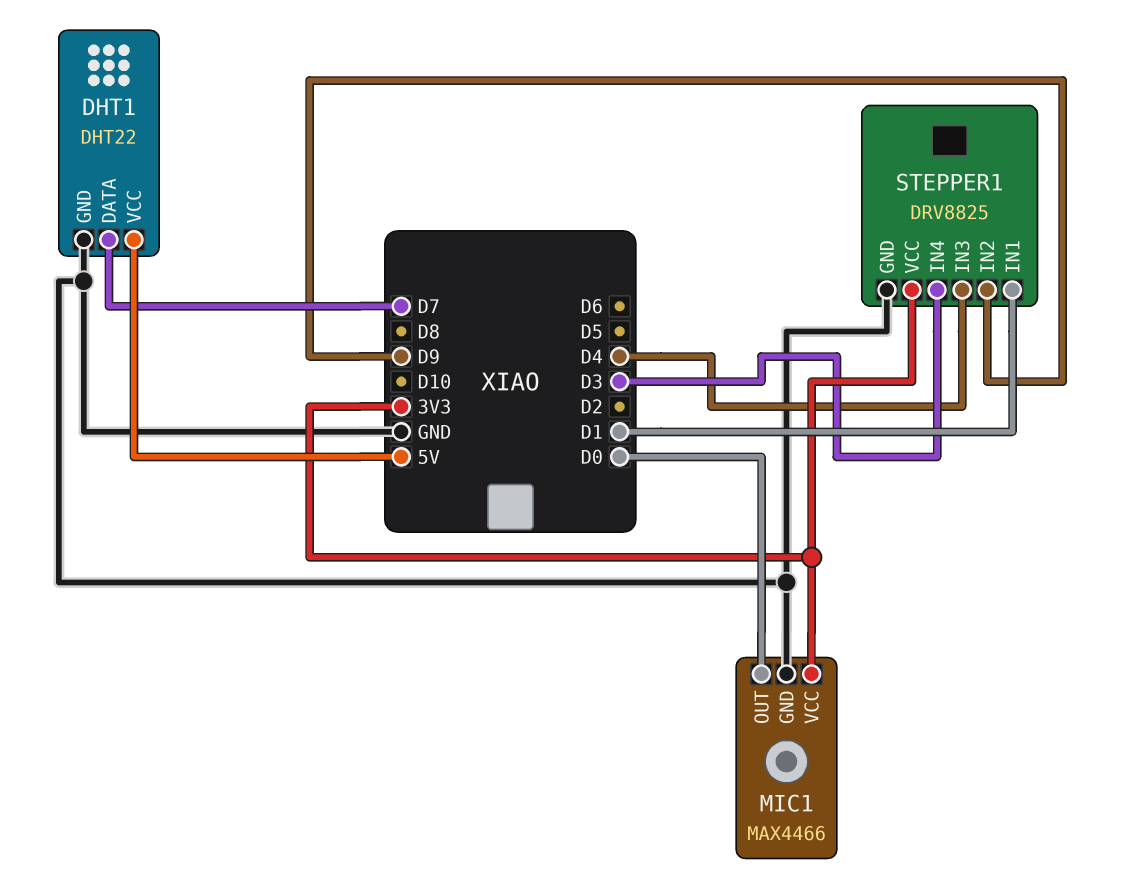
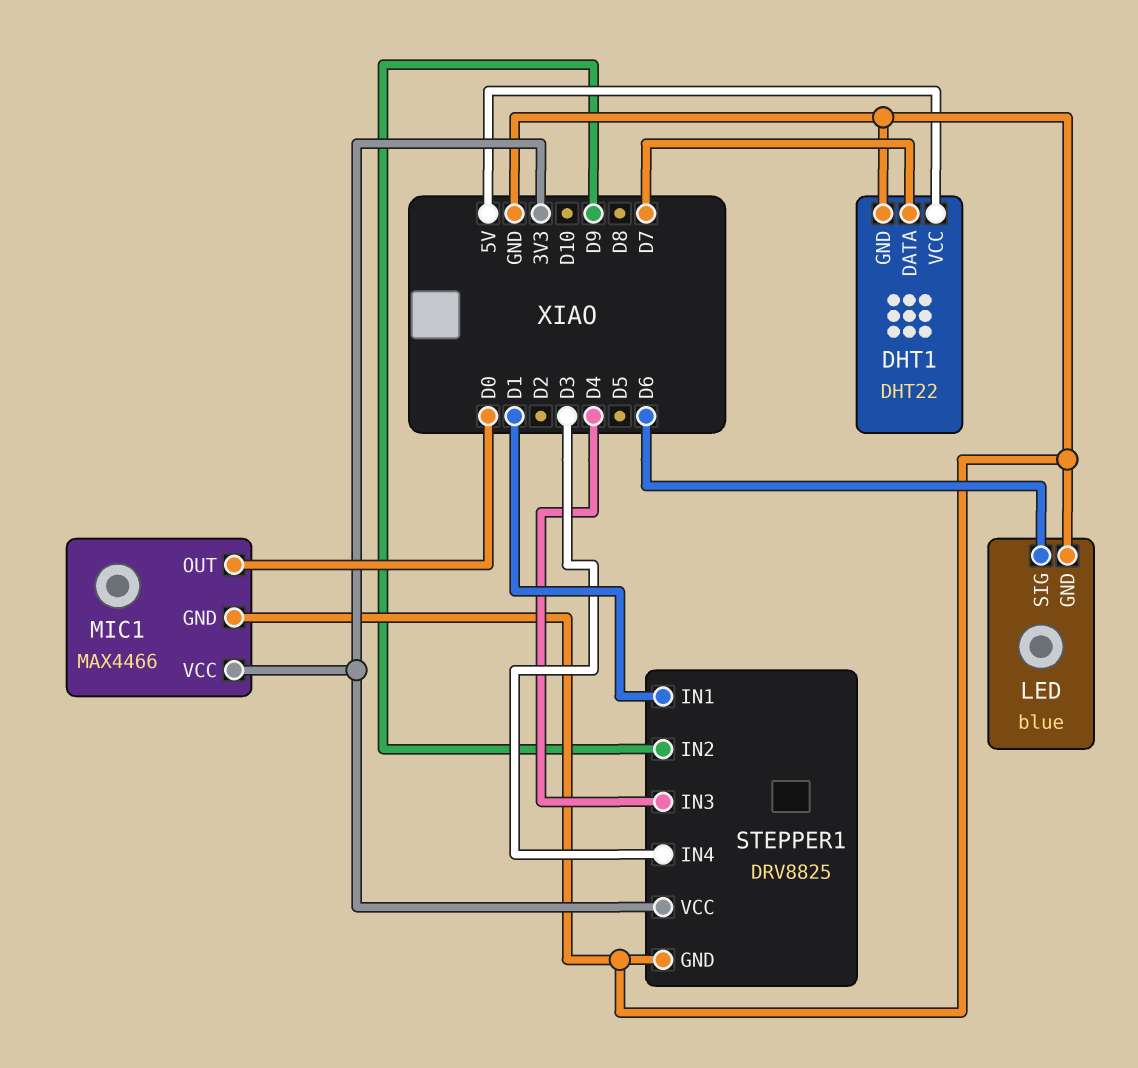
LED: none -> blue
LED pin GND: none -> GND
LED pin SIG: none -> D6

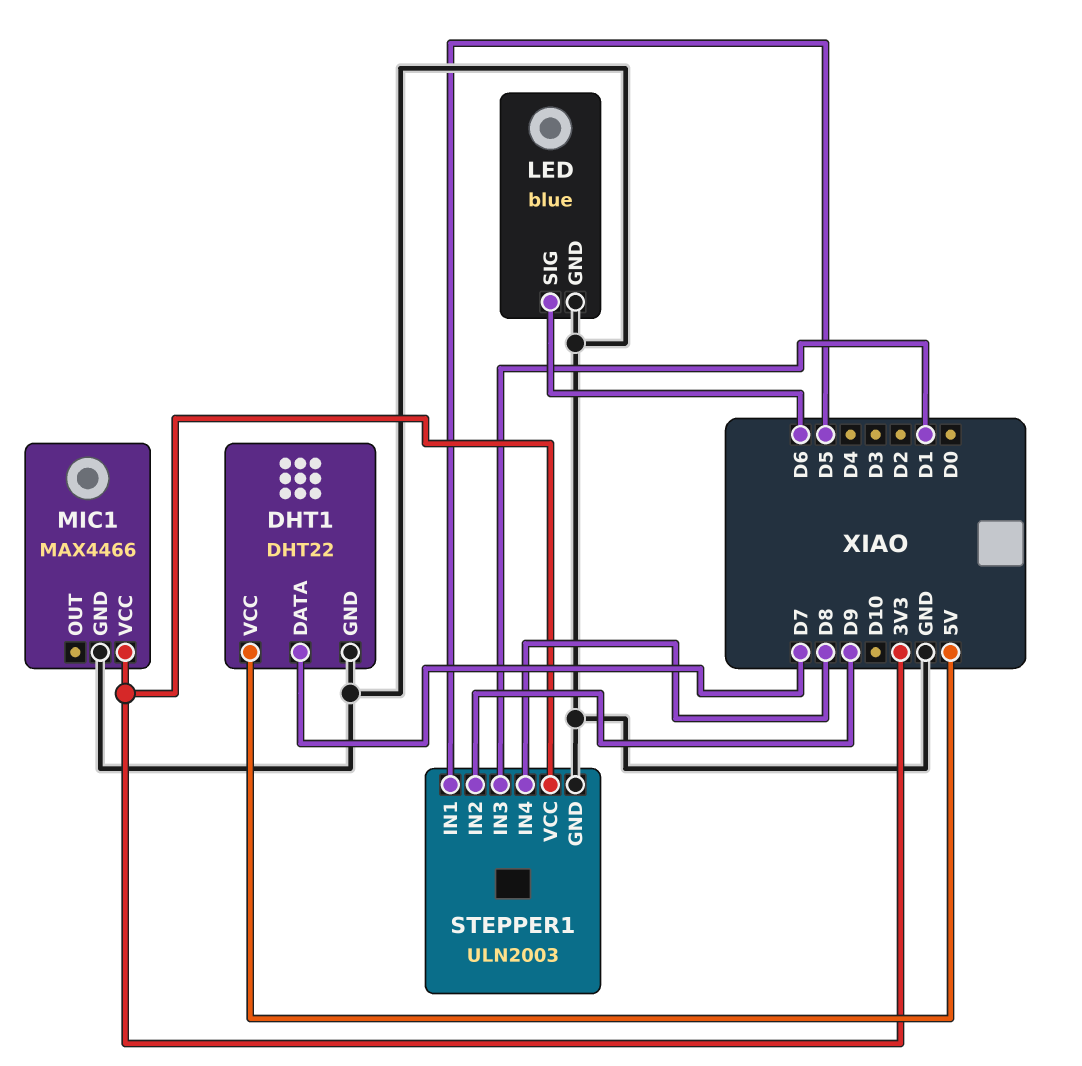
MIC1 pin OUT: D0 -> none
STEPPER1: DRV8825 -> ULN2003
STEPPER1 pin IN1: D1 -> D5
STEPPER1 pin IN3: D4 -> D1
STEPPER1 pin IN4: D3 -> D8

